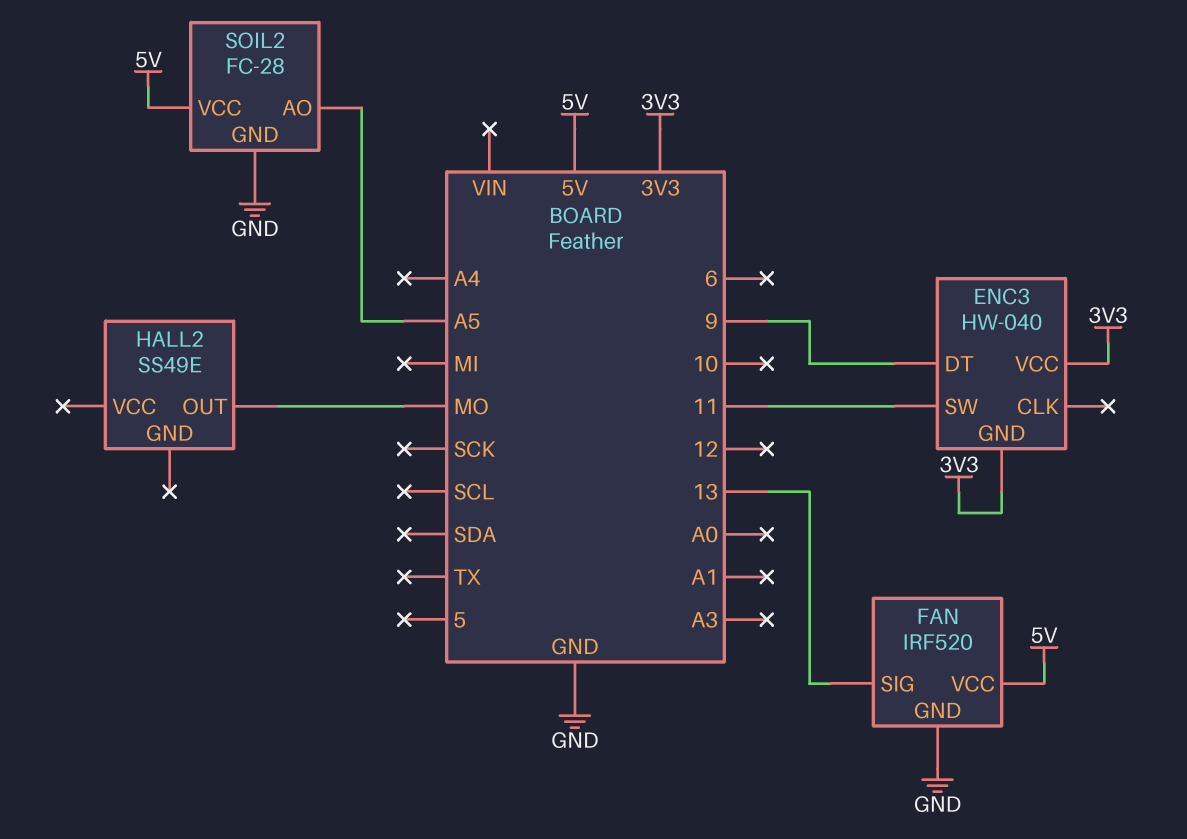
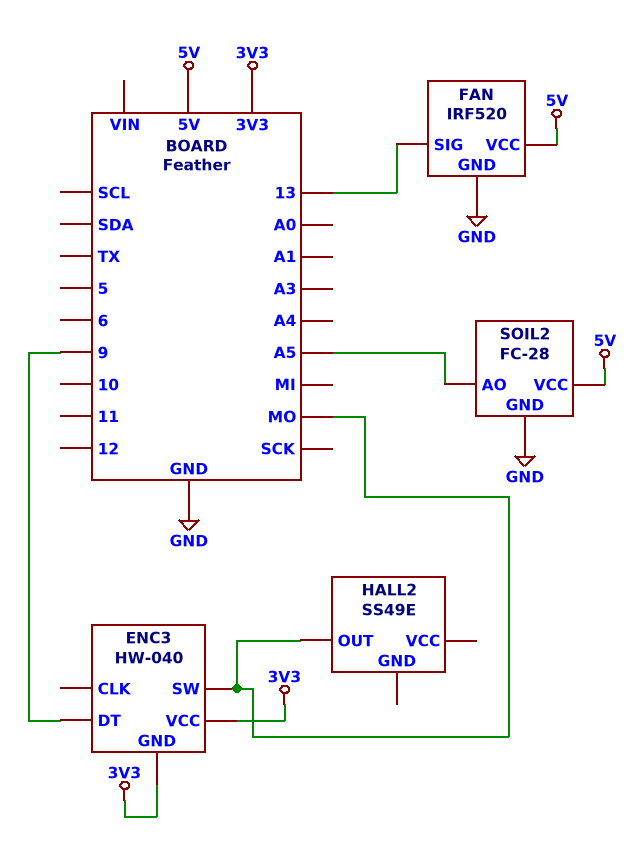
ENC3 pin SW: 11 -> MO

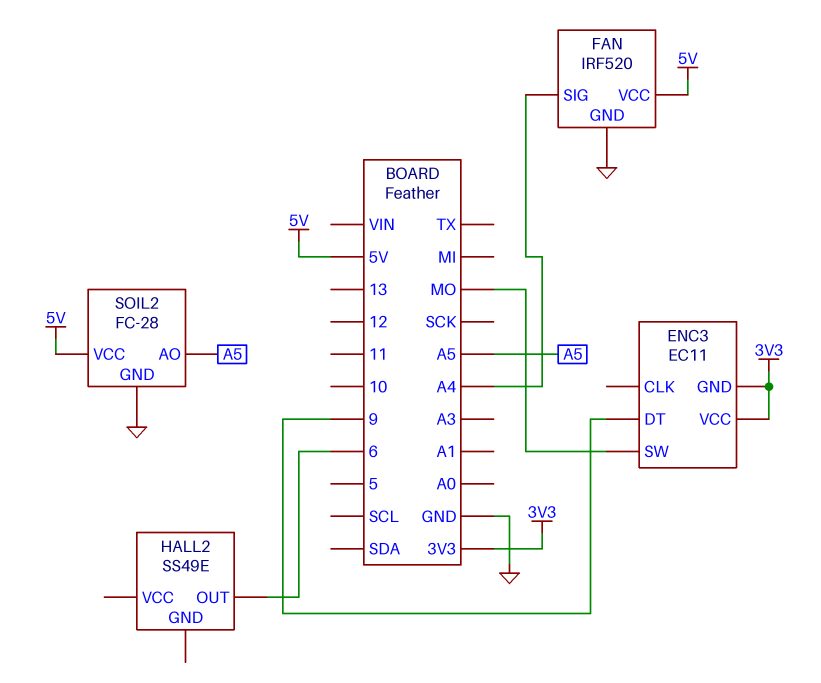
ENC3: HW-040 -> EC11
FAN pin SIG: 13 -> A4
HALL2 pin OUT: MO -> 6

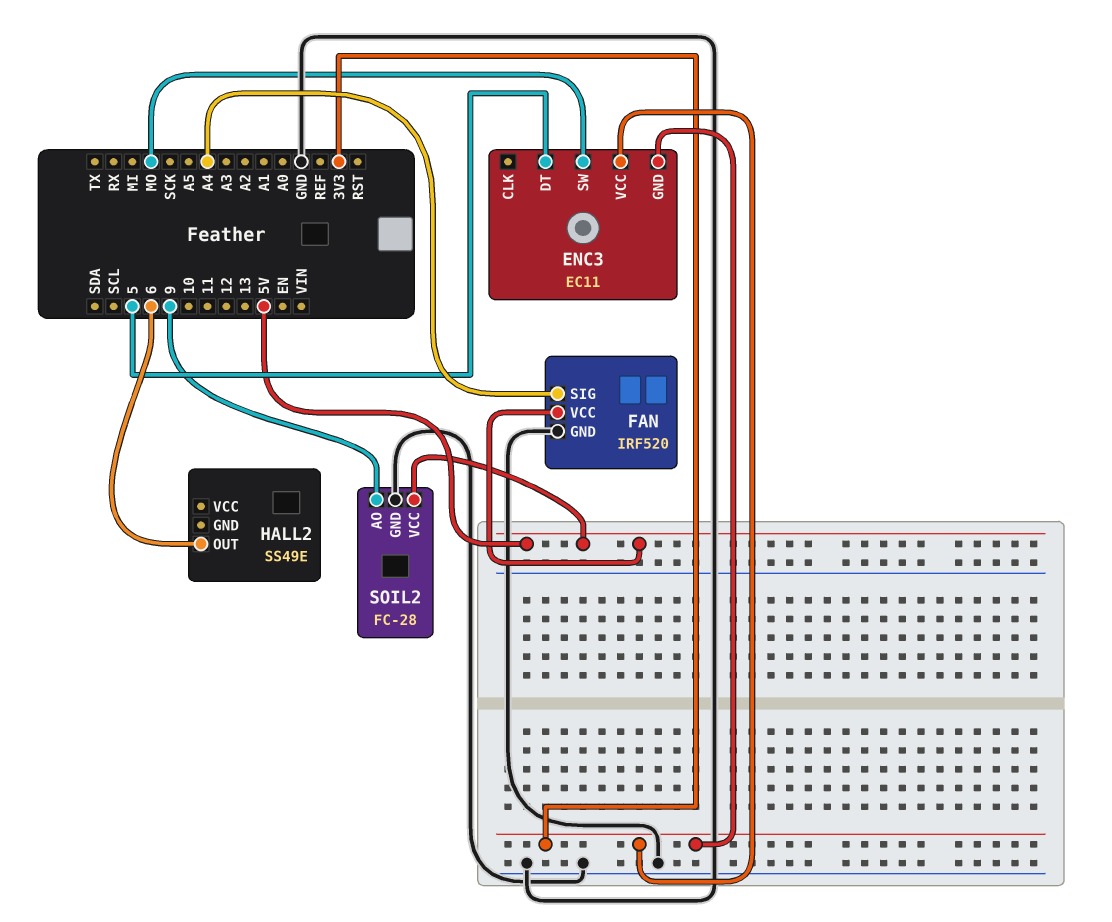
ENC3 pin DT: 9 -> 5
SOIL2 pin AO: A5 -> 9

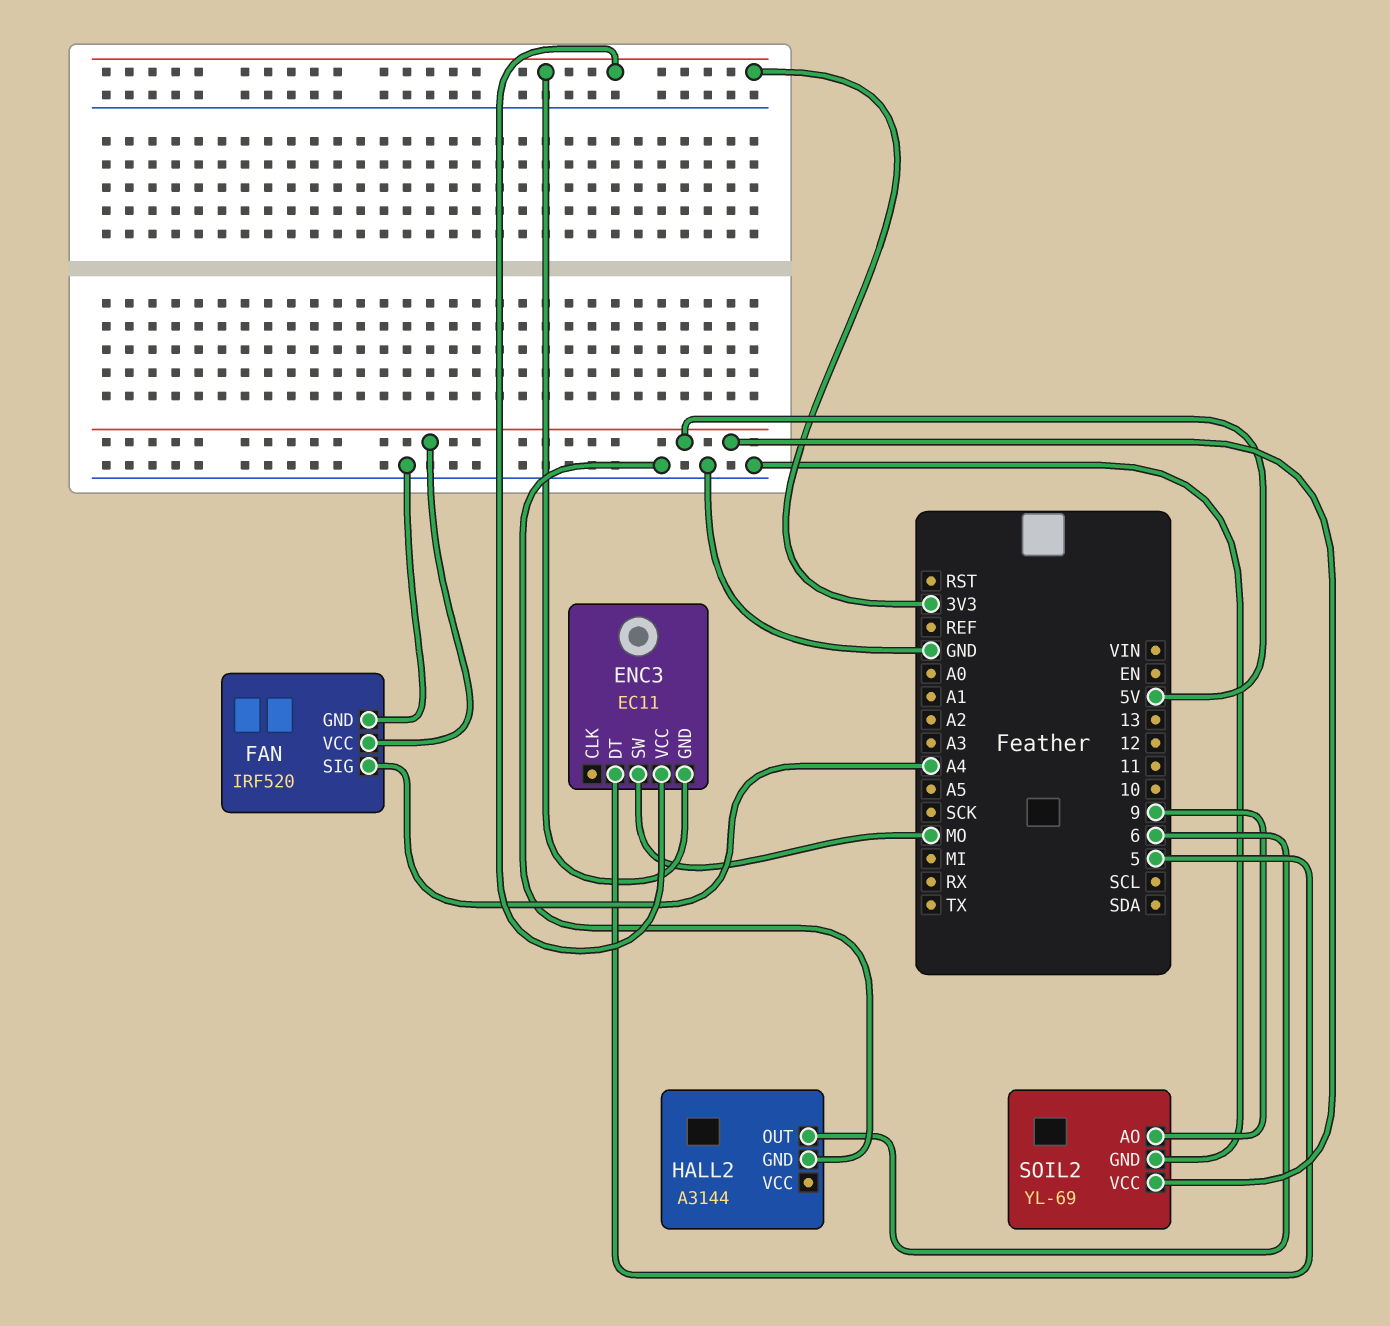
HALL2: SS49E -> A3144
HALL2 pin GND: none -> GND
SOIL2: FC-28 -> YL-69

